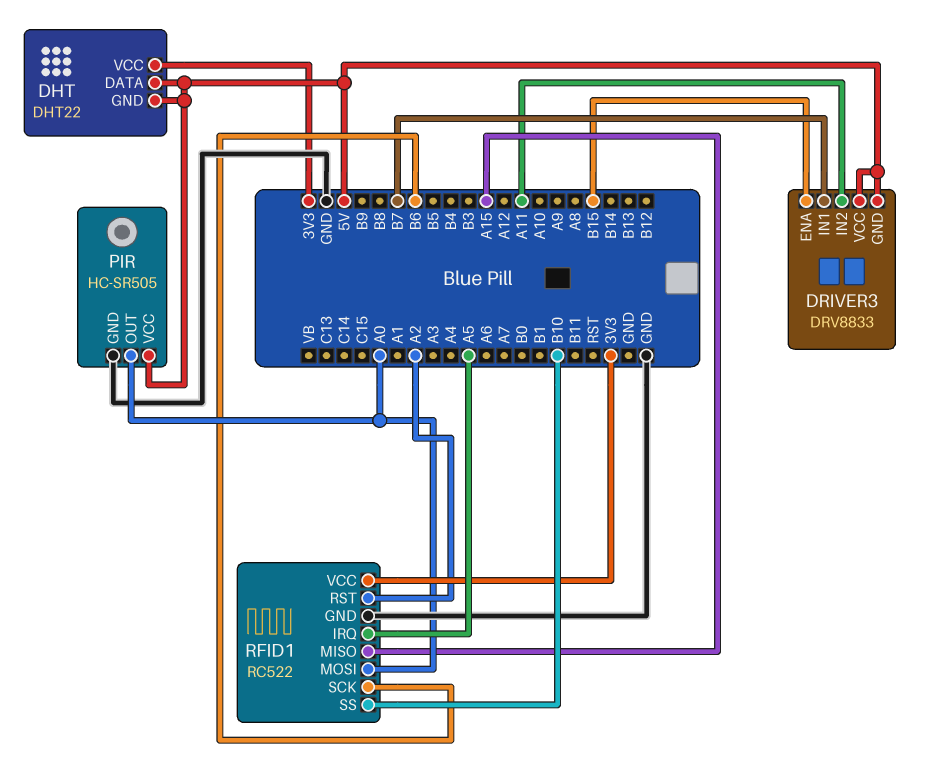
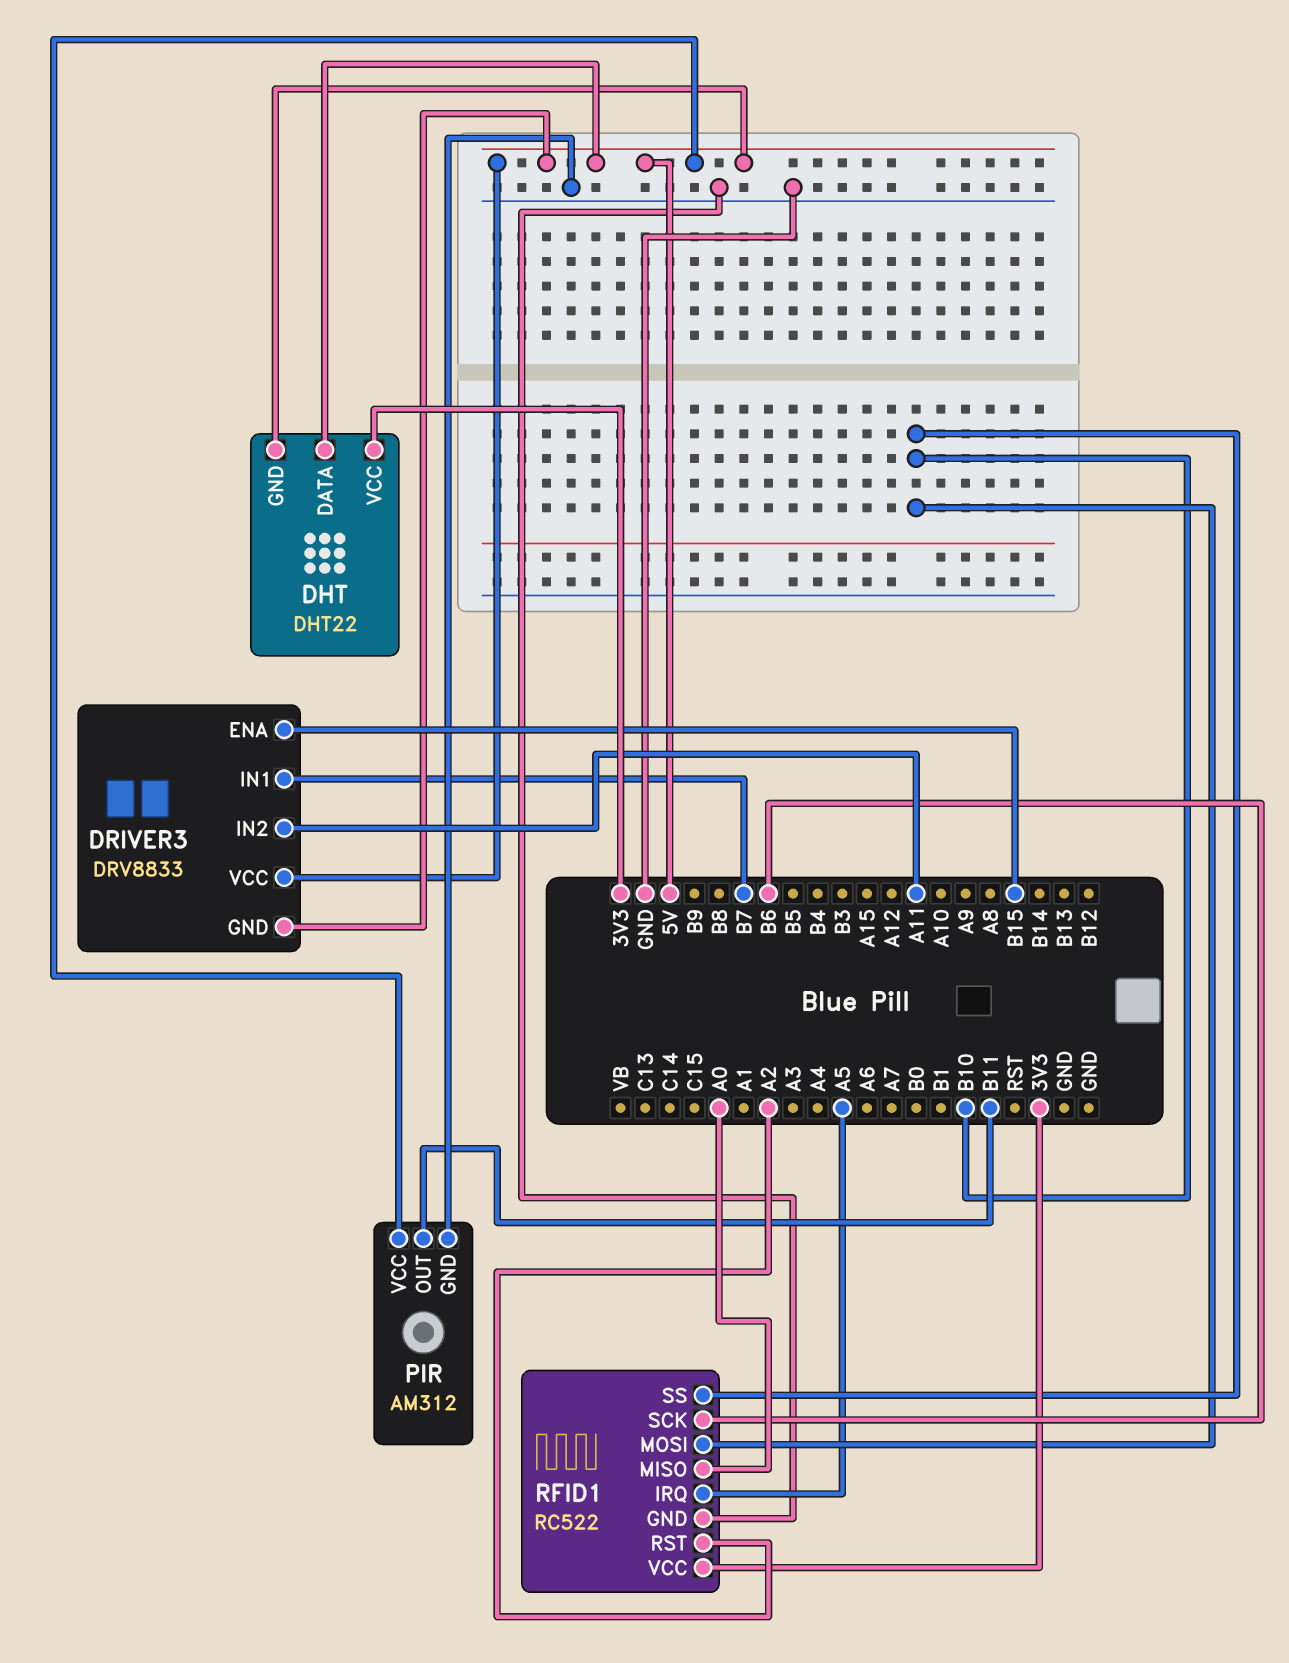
PIR: HC-SR505 -> AM312
PIR pin OUT: A0 -> B11
RFID1 pin MISO: A15 -> A0
RFID1 pin MOSI: A0 -> B10

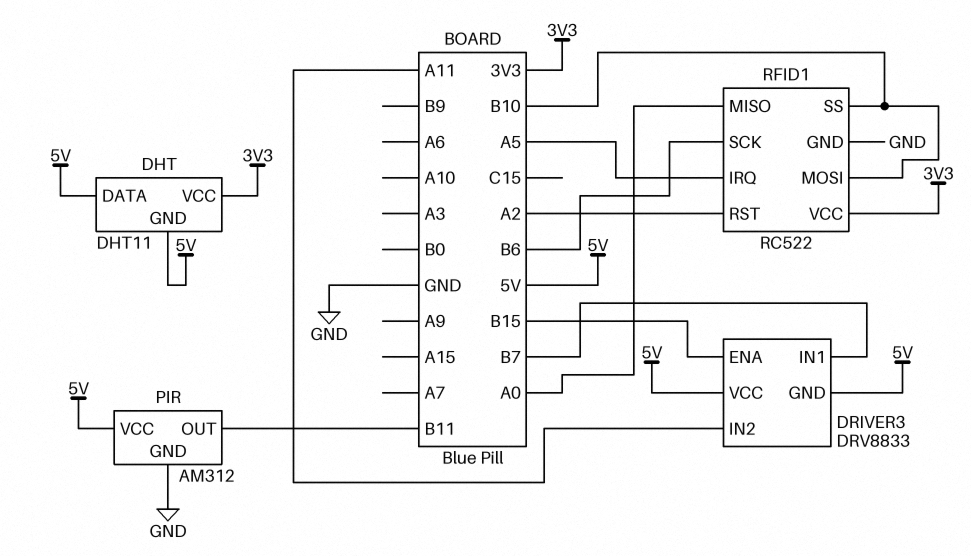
DHT: DHT22 -> DHT11

